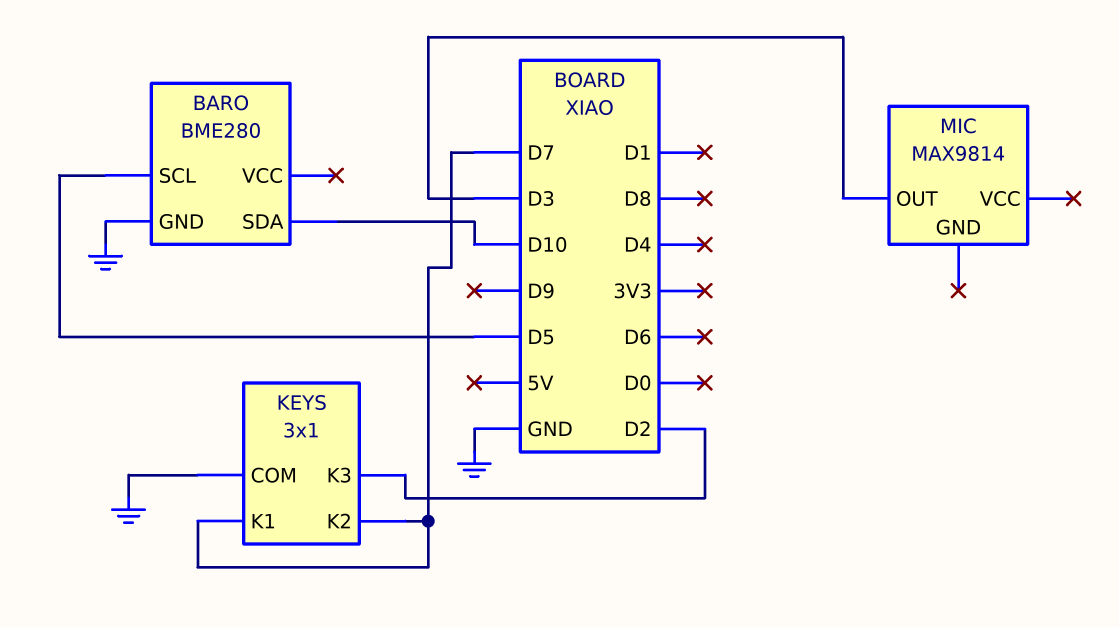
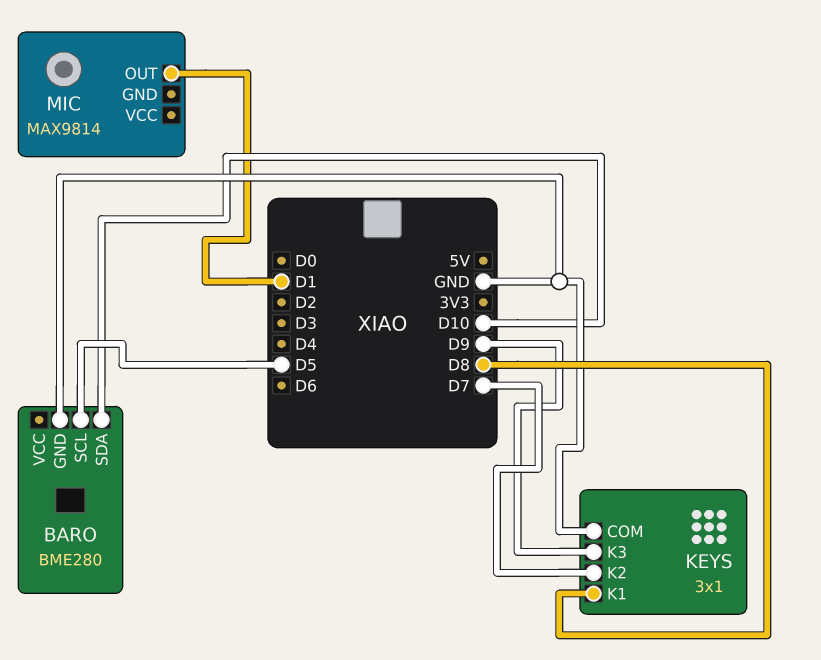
KEYS pin K1: D7 -> D8
KEYS pin K3: D2 -> D9
MIC pin OUT: D3 -> D1

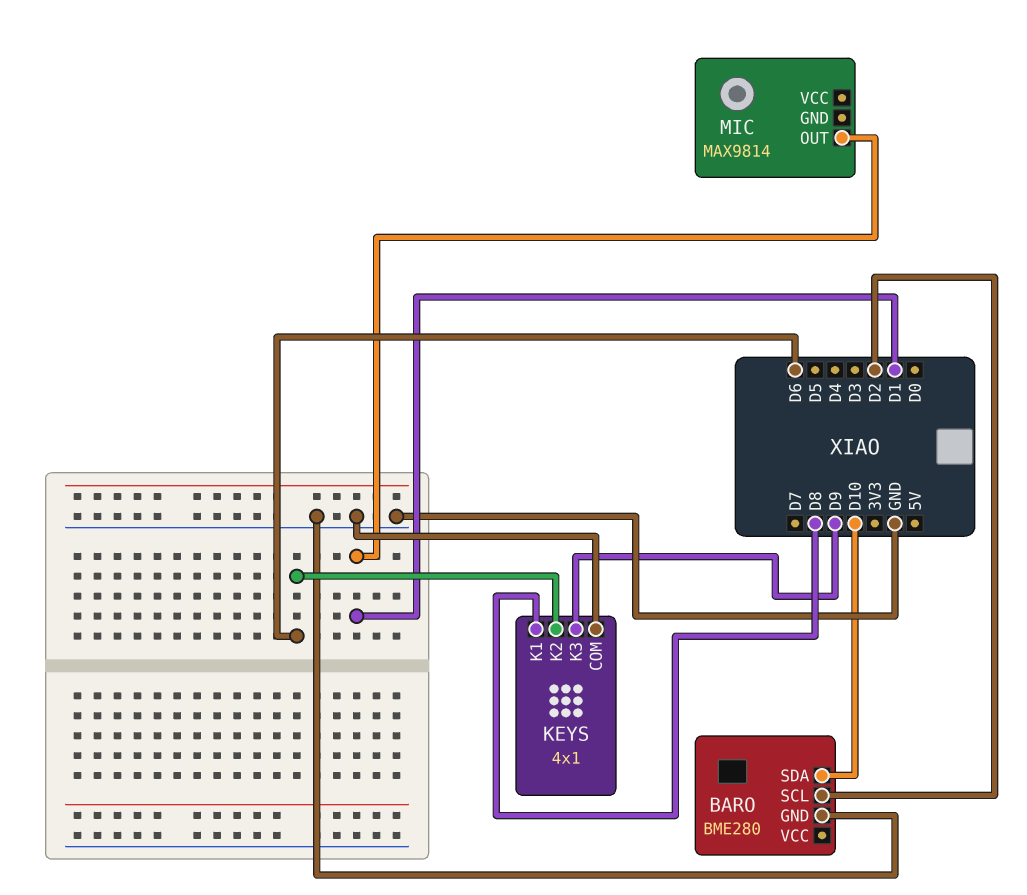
BARO pin SCL: D5 -> D2
KEYS: 3x1 -> 4x1
KEYS pin K2: D7 -> D6

